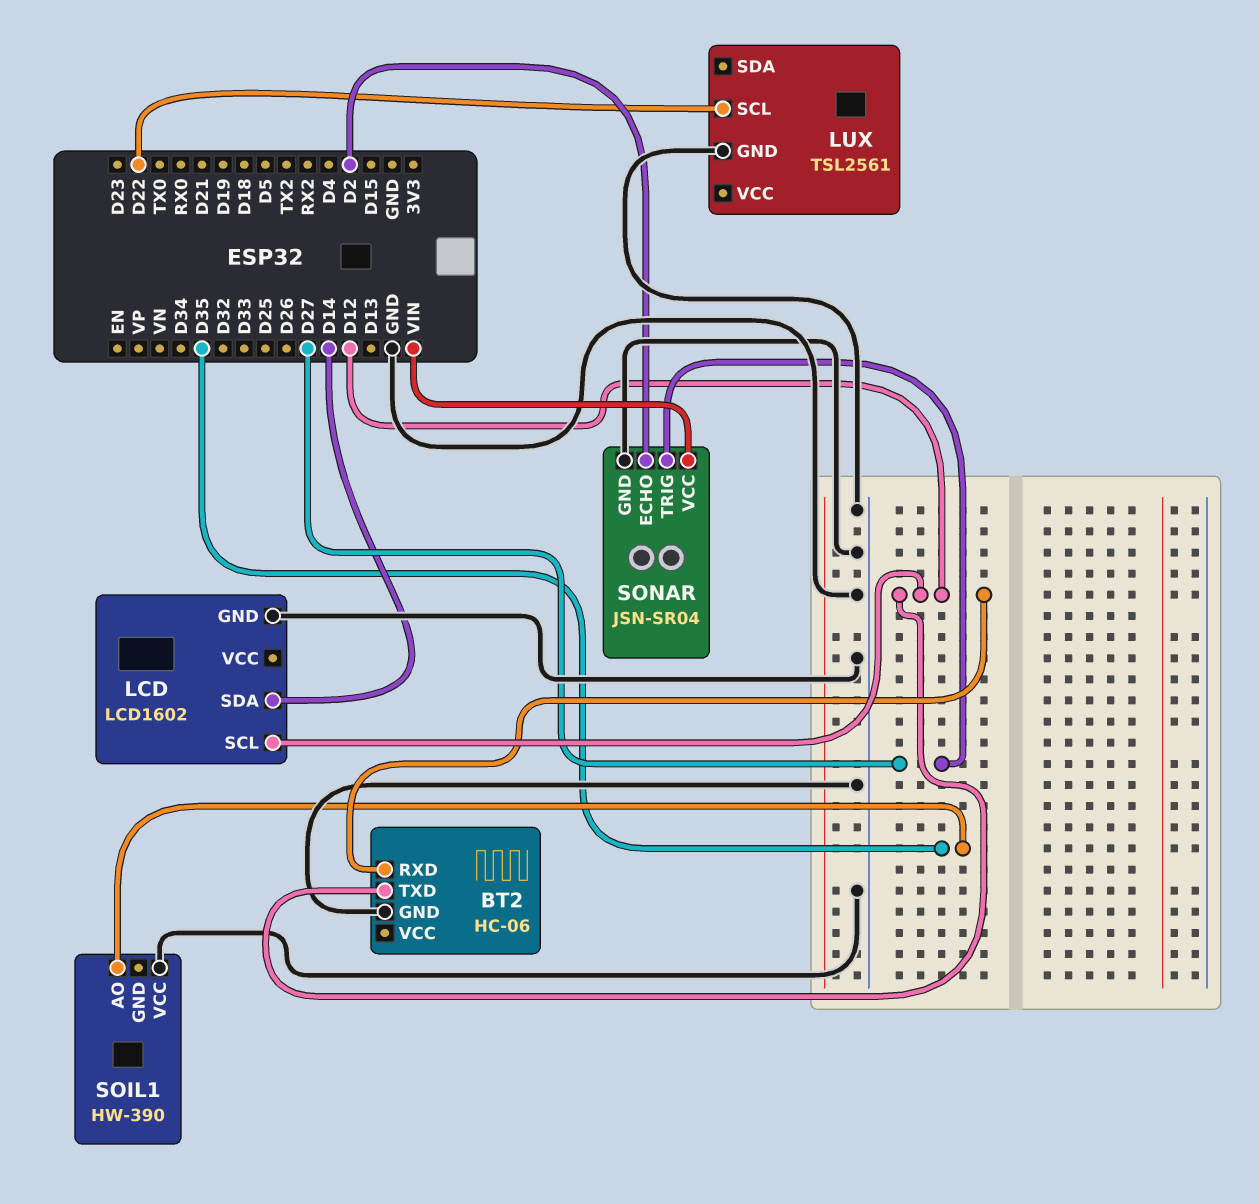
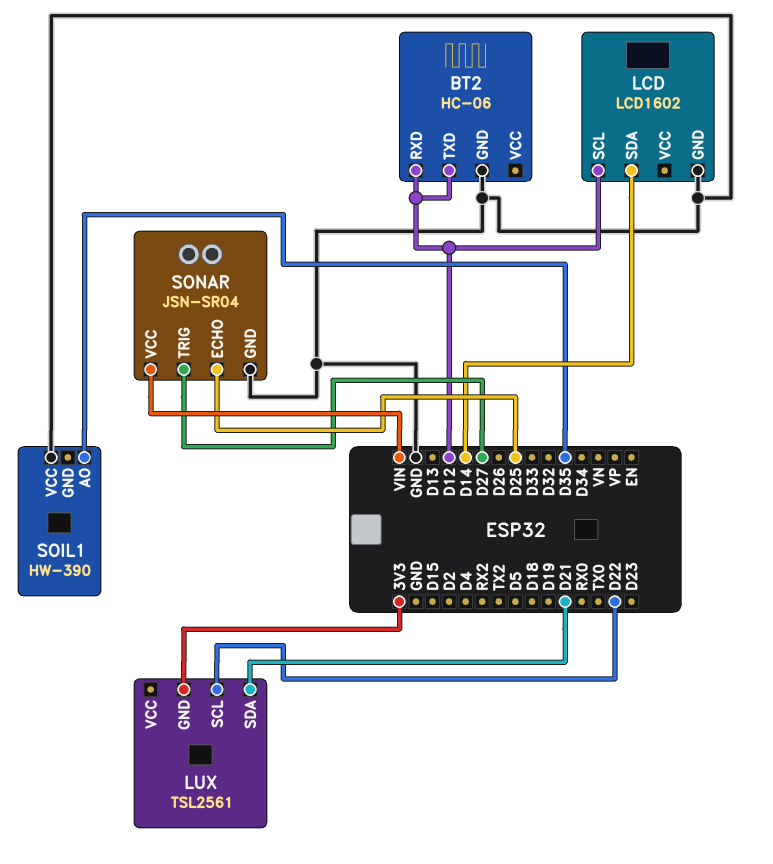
LUX pin GND: GND -> 3V3
LUX pin SDA: none -> D21
SONAR pin ECHO: D2 -> D25

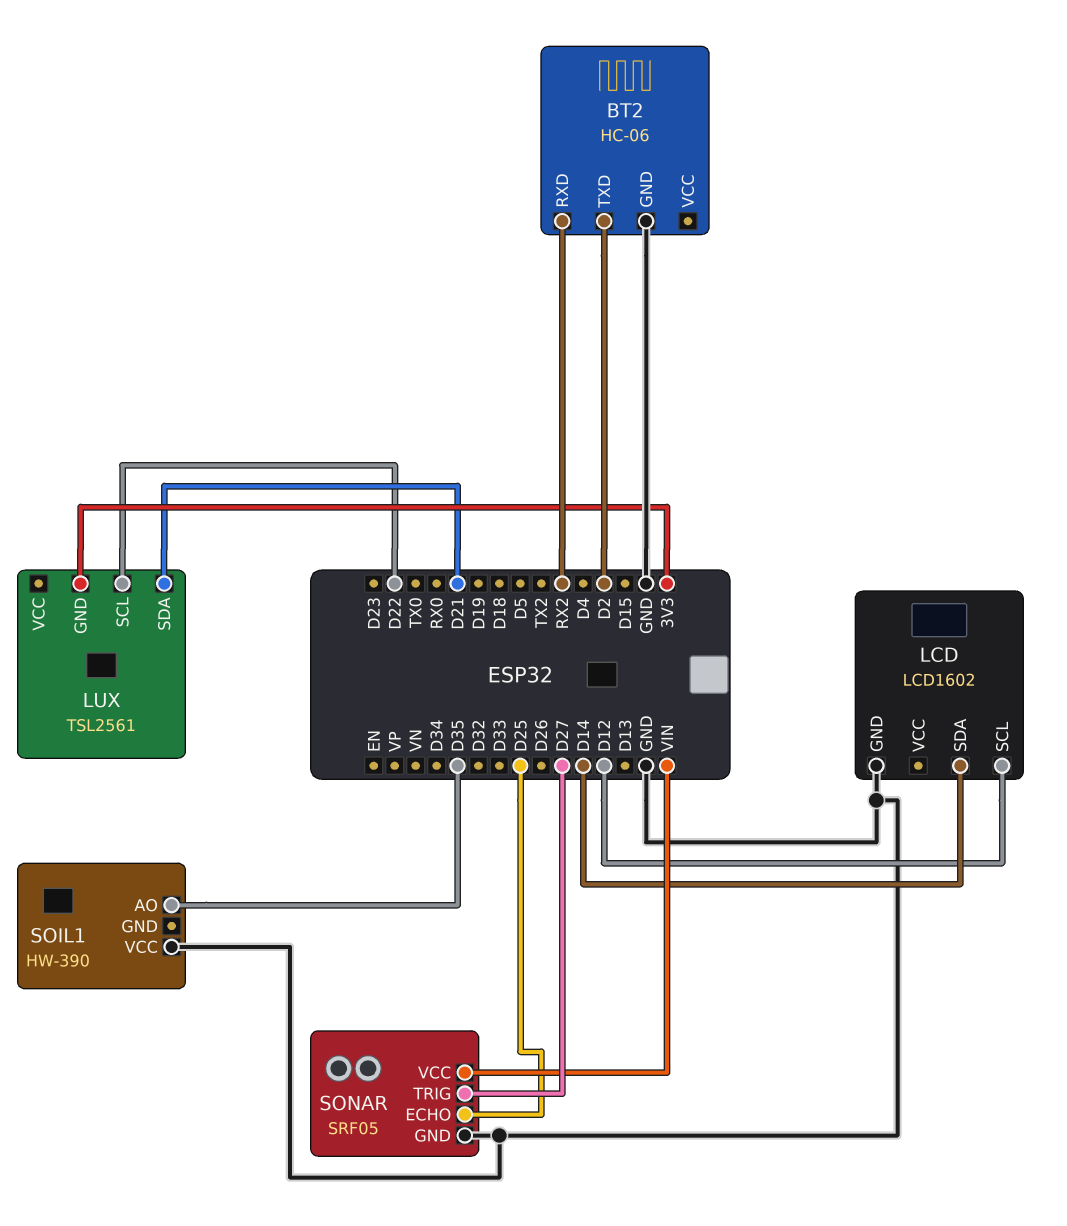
BT2 pin RXD: D12 -> RX2
BT2 pin TXD: D12 -> D2
SONAR: JSN-SR04 -> SRF05

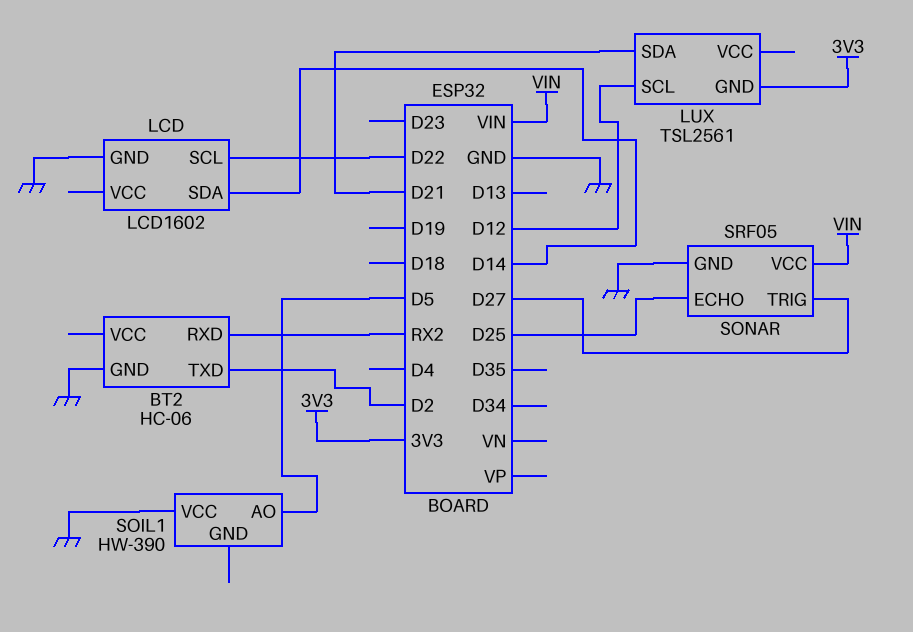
LCD pin SCL: D12 -> D22
LUX pin SCL: D22 -> D12
SOIL1 pin AO: D35 -> D5

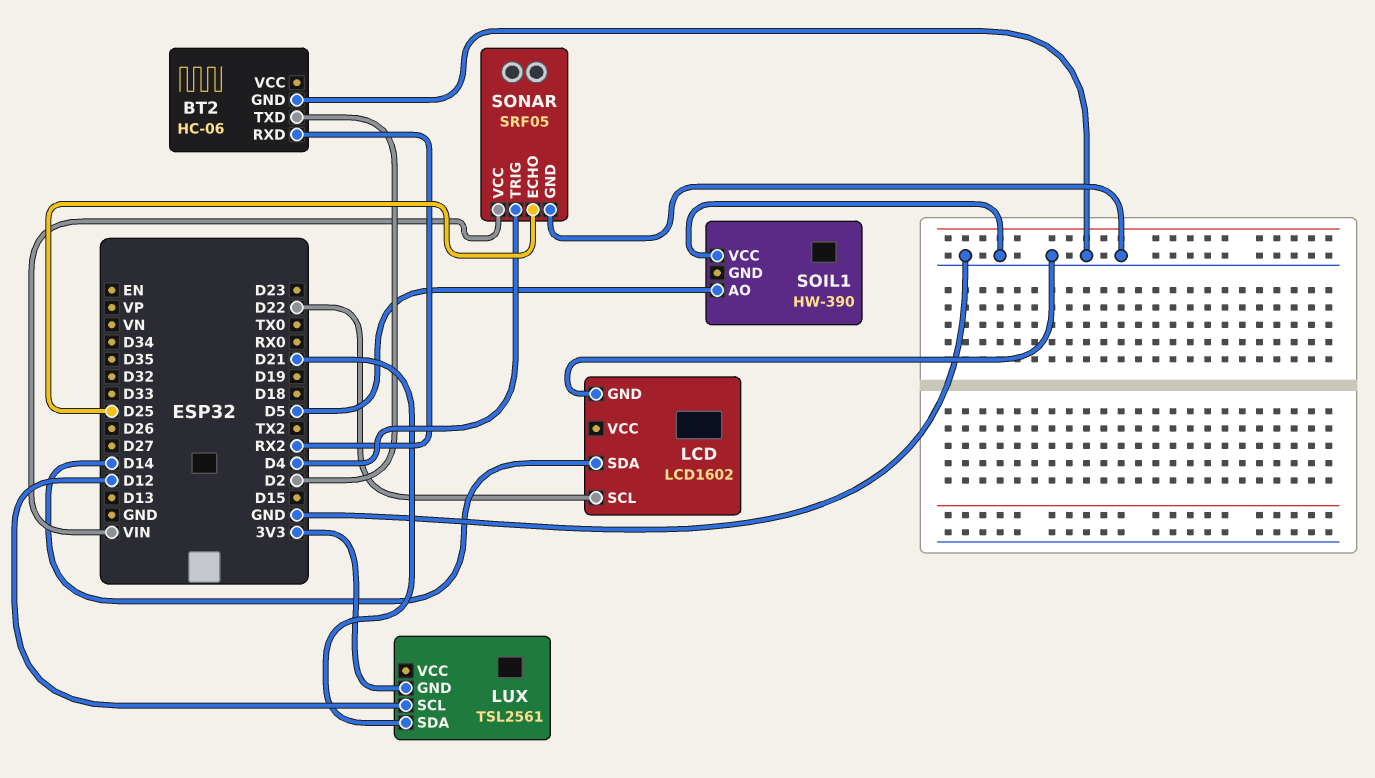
SONAR pin TRIG: D27 -> D4

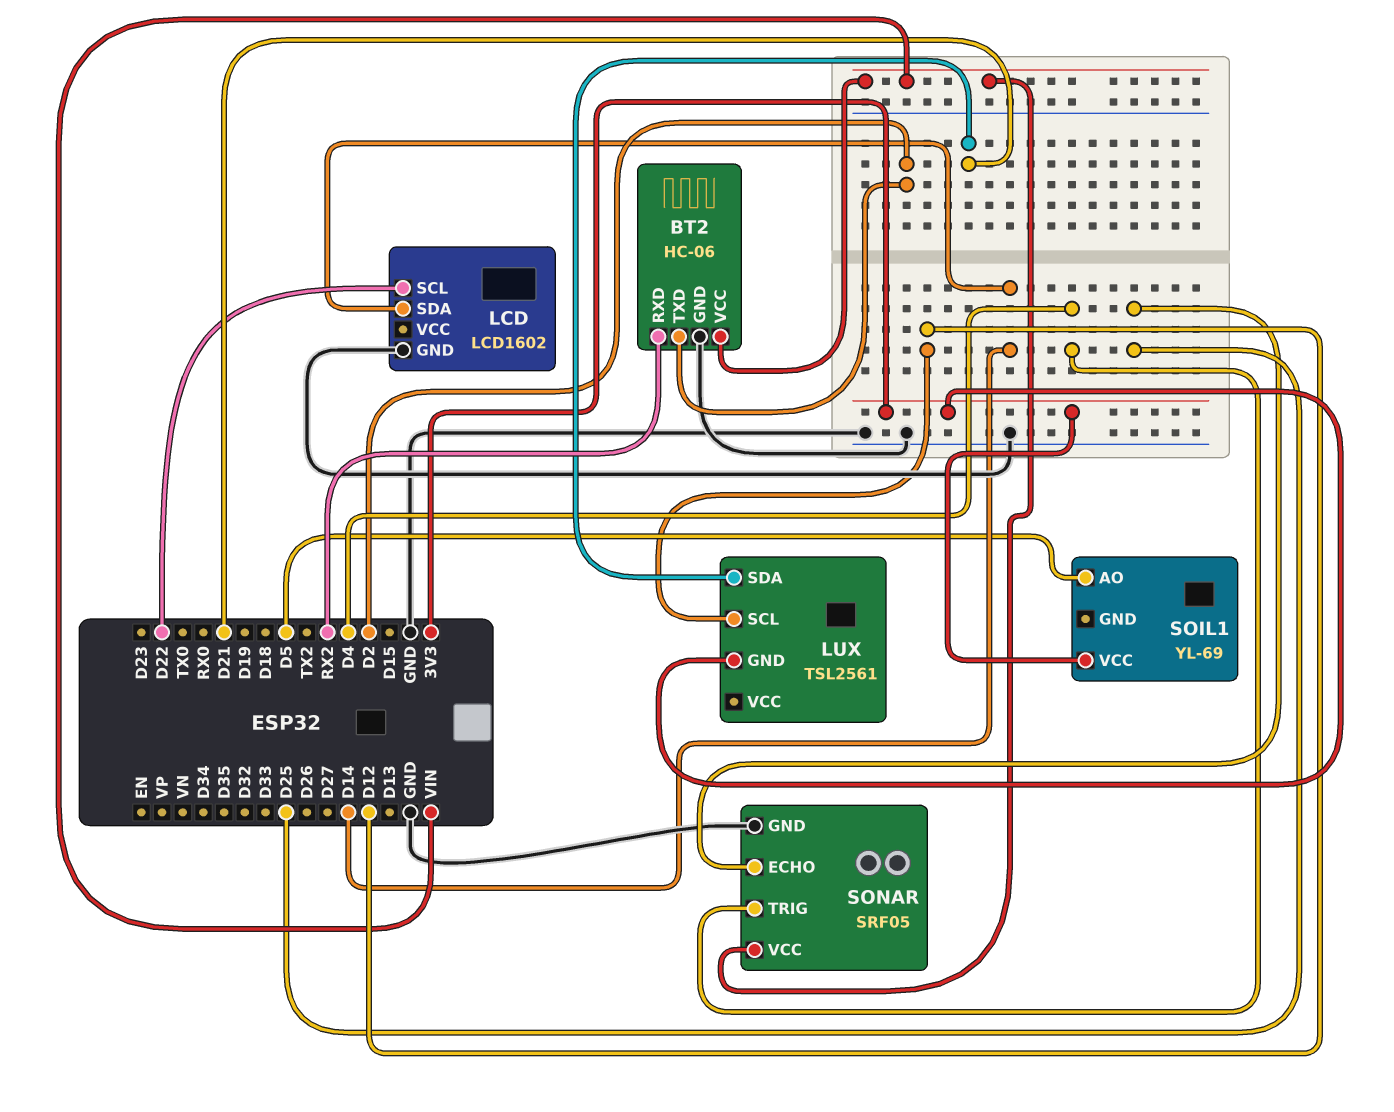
BT2 pin VCC: none -> VIN
SOIL1: HW-390 -> YL-69
SOIL1 pin VCC: GND -> 3V3

